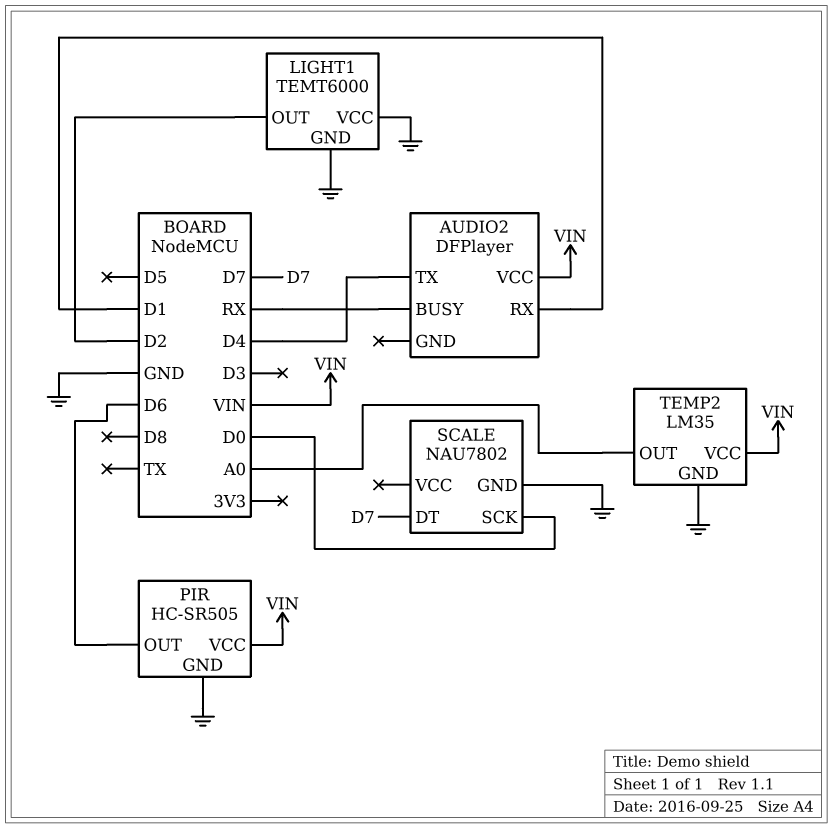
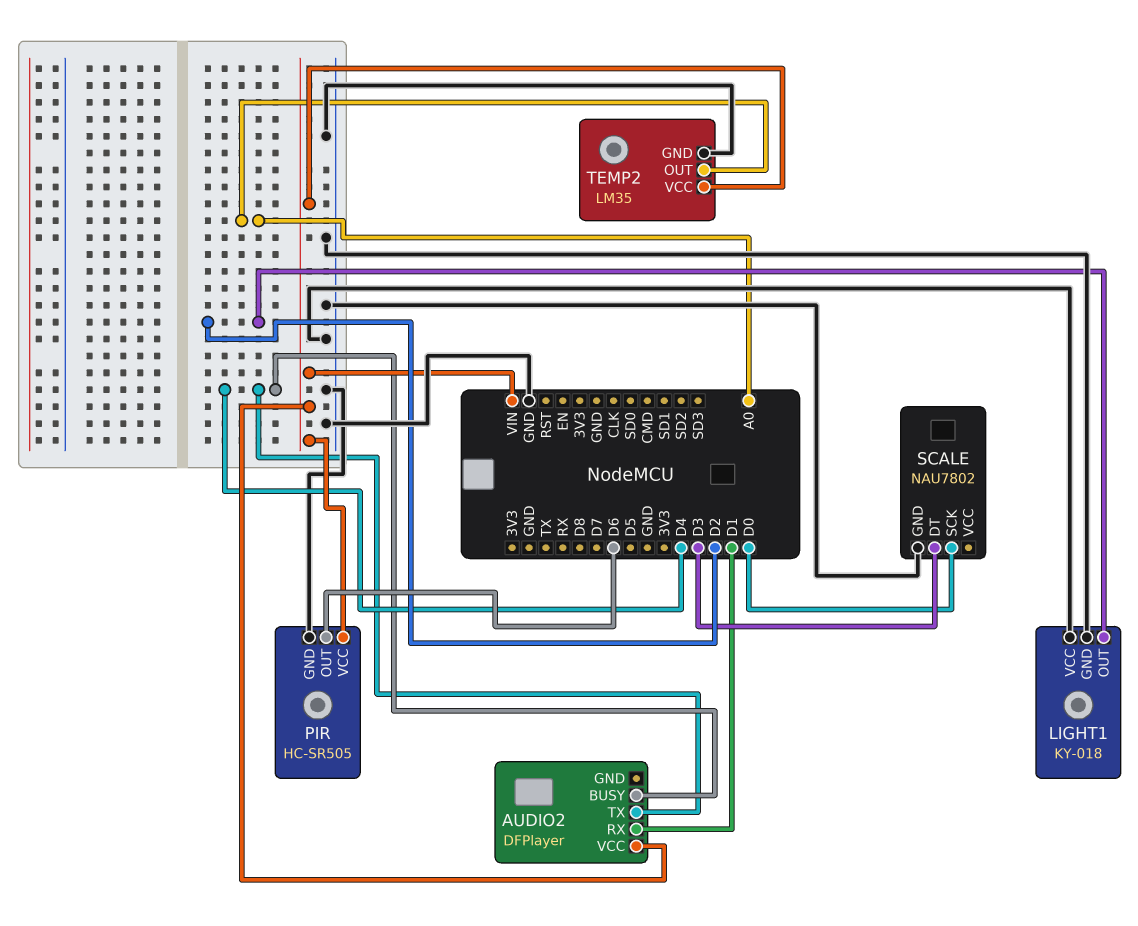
AUDIO2 pin BUSY: RX -> D4
LIGHT1: TEMT6000 -> KY-018
SCALE pin DT: D7 -> D3

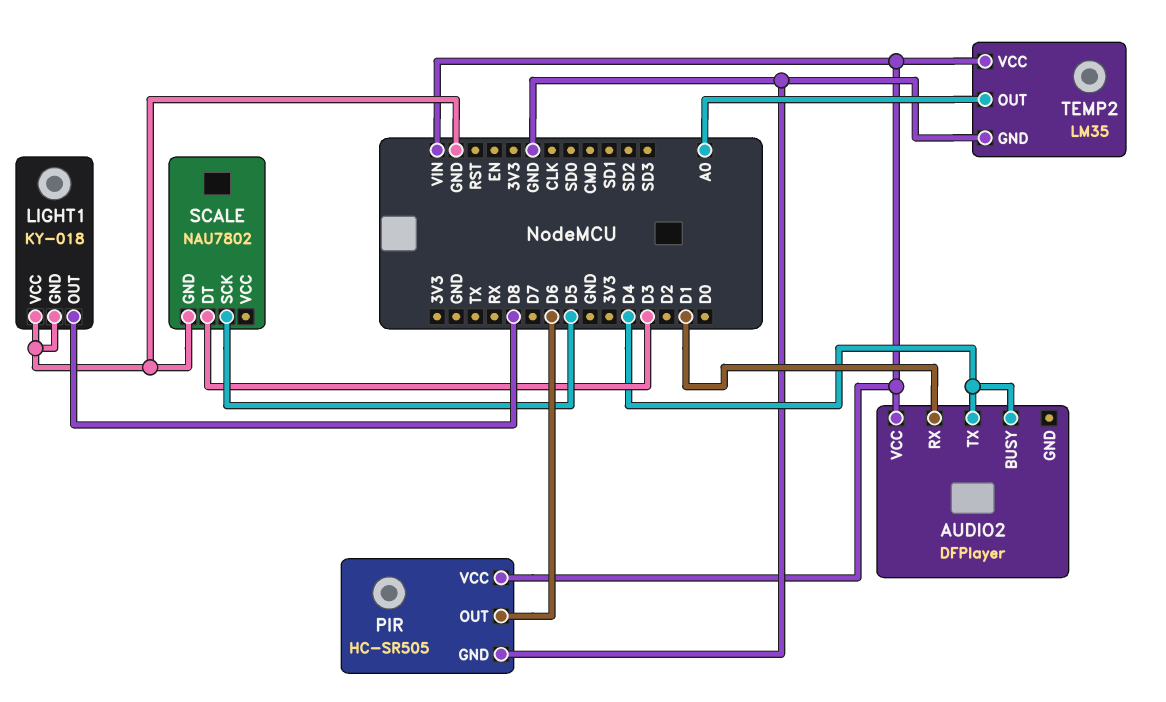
LIGHT1 pin OUT: D2 -> D8
SCALE pin SCK: D0 -> D5

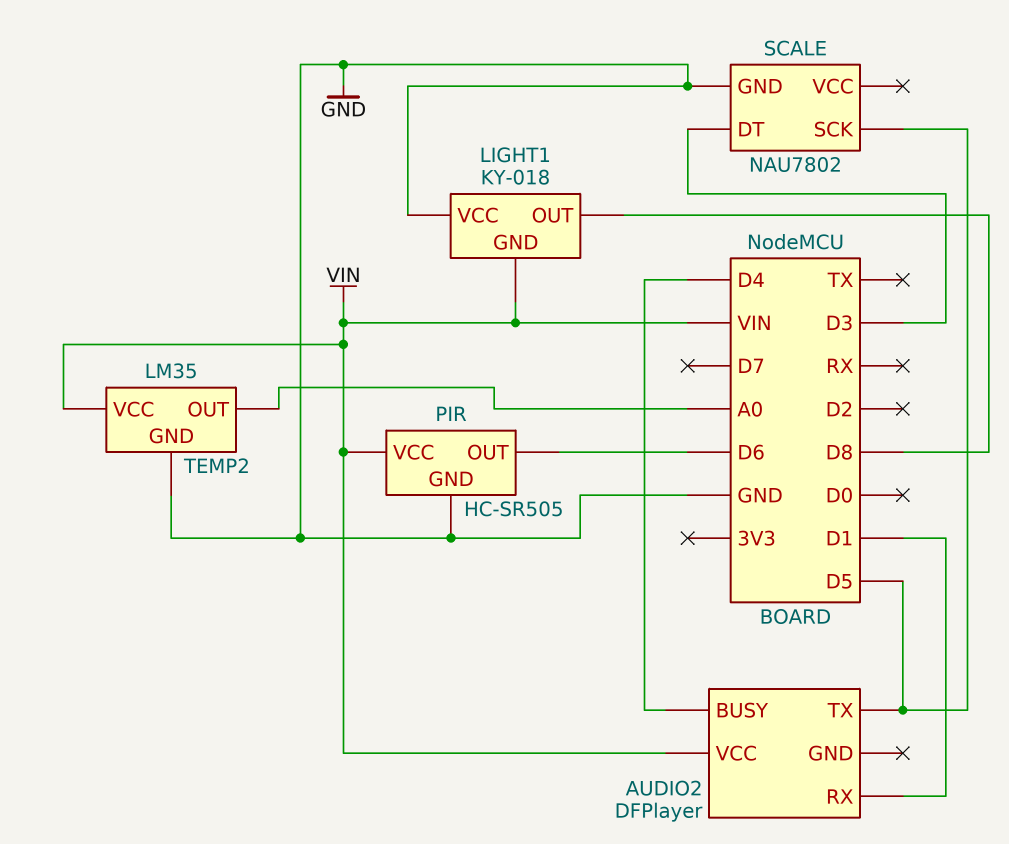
AUDIO2 pin TX: D4 -> D5
LIGHT1 pin GND: GND -> VIN

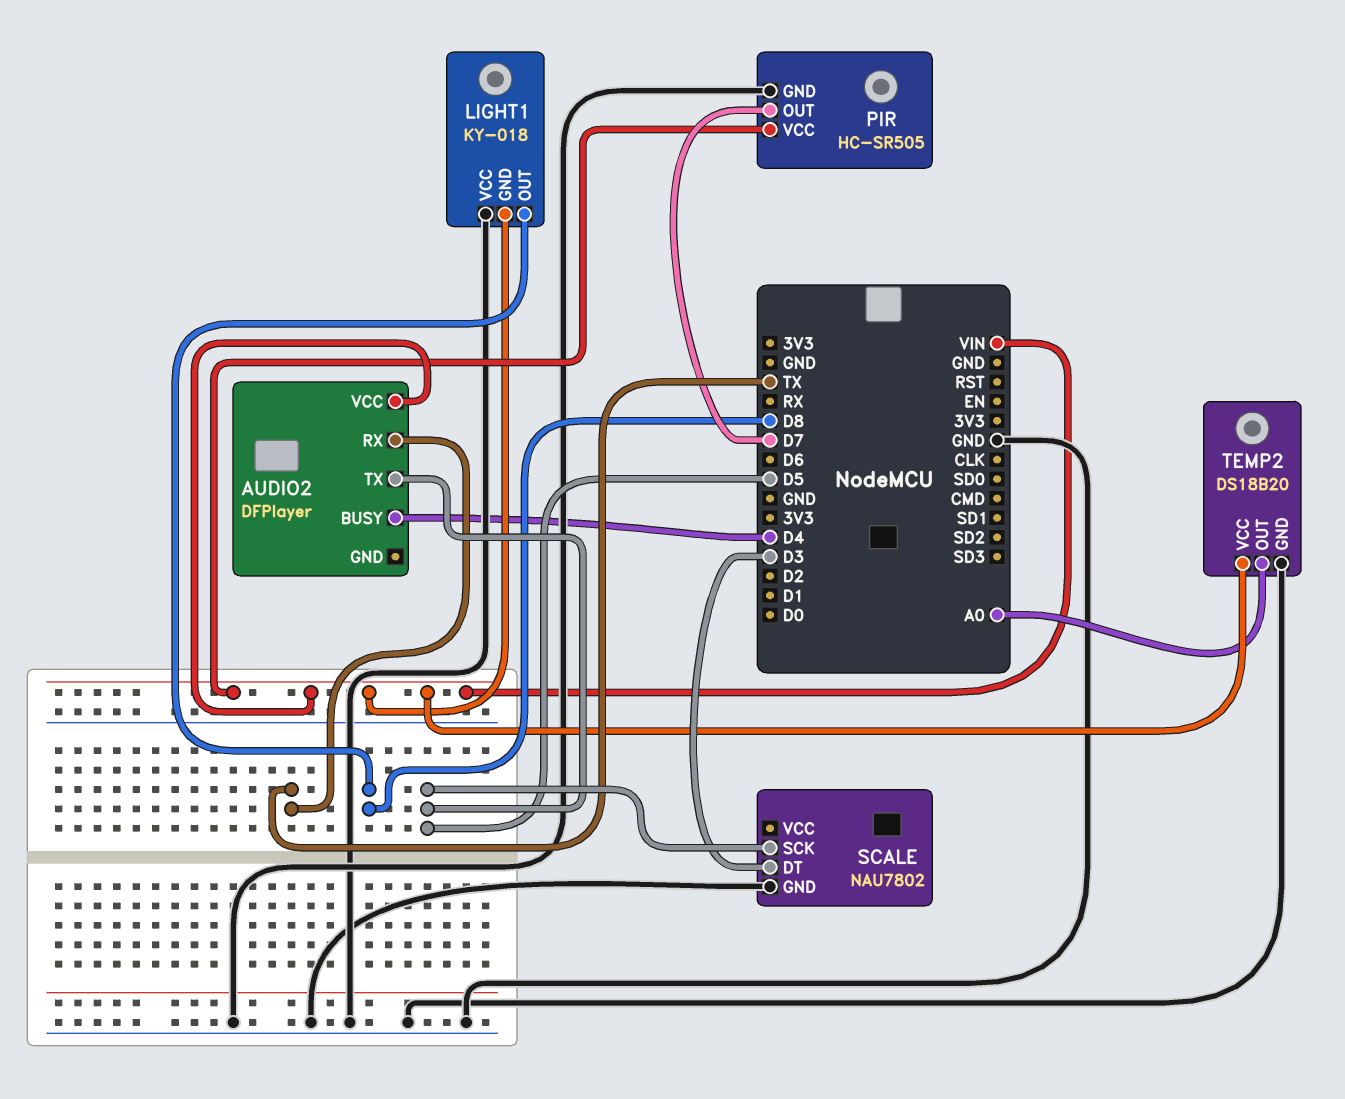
AUDIO2 pin RX: D1 -> TX
PIR pin OUT: D6 -> D7
TEMP2: LM35 -> DS18B20

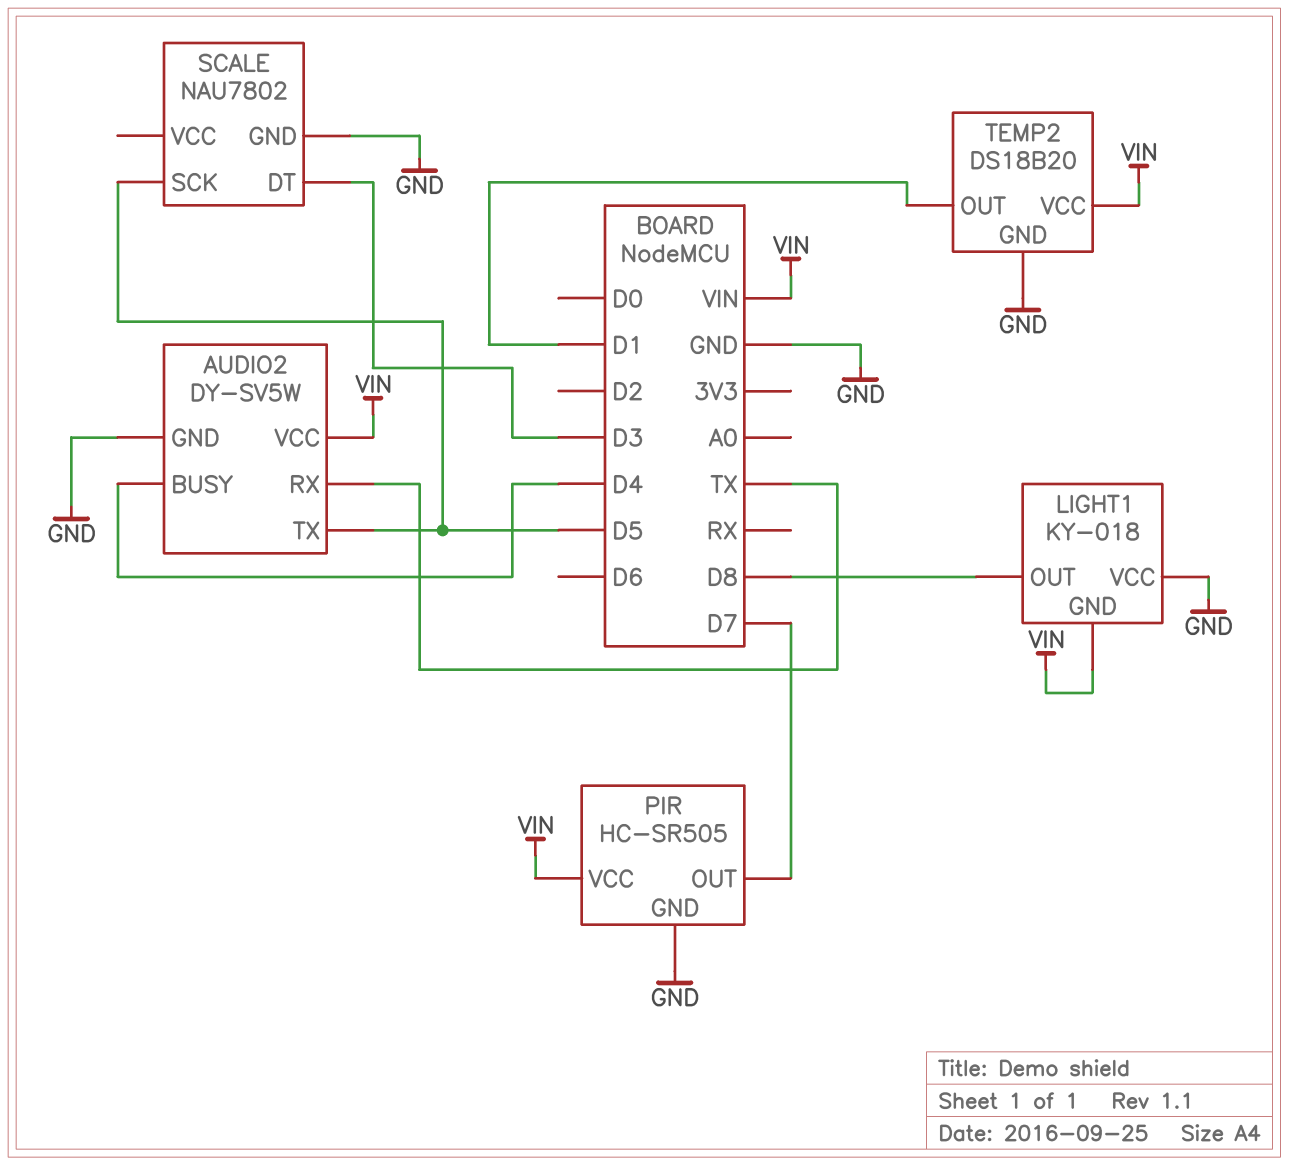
AUDIO2: DFPlayer -> DY-SV5W
AUDIO2 pin GND: none -> GND
TEMP2 pin OUT: A0 -> D1

